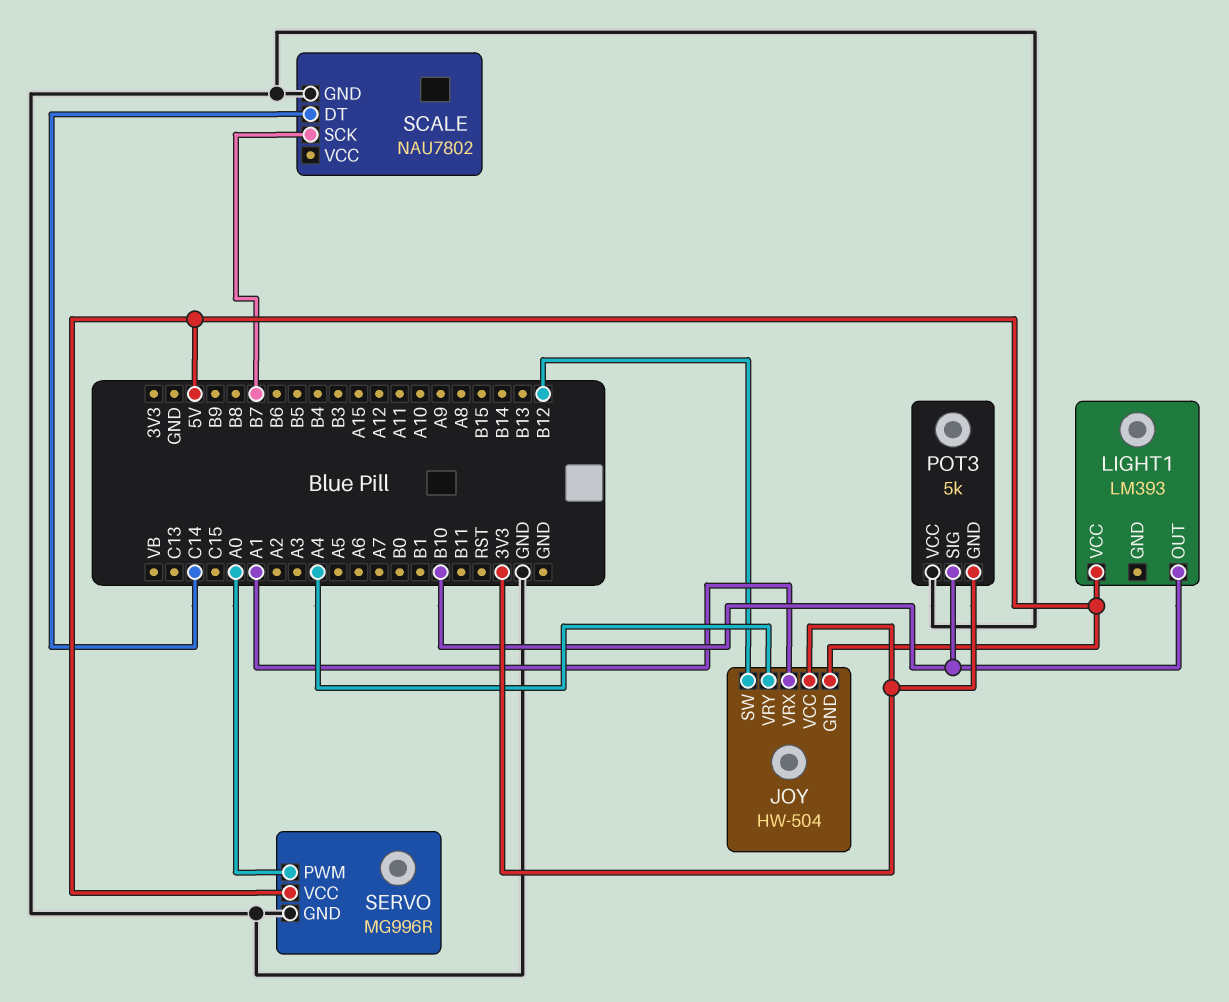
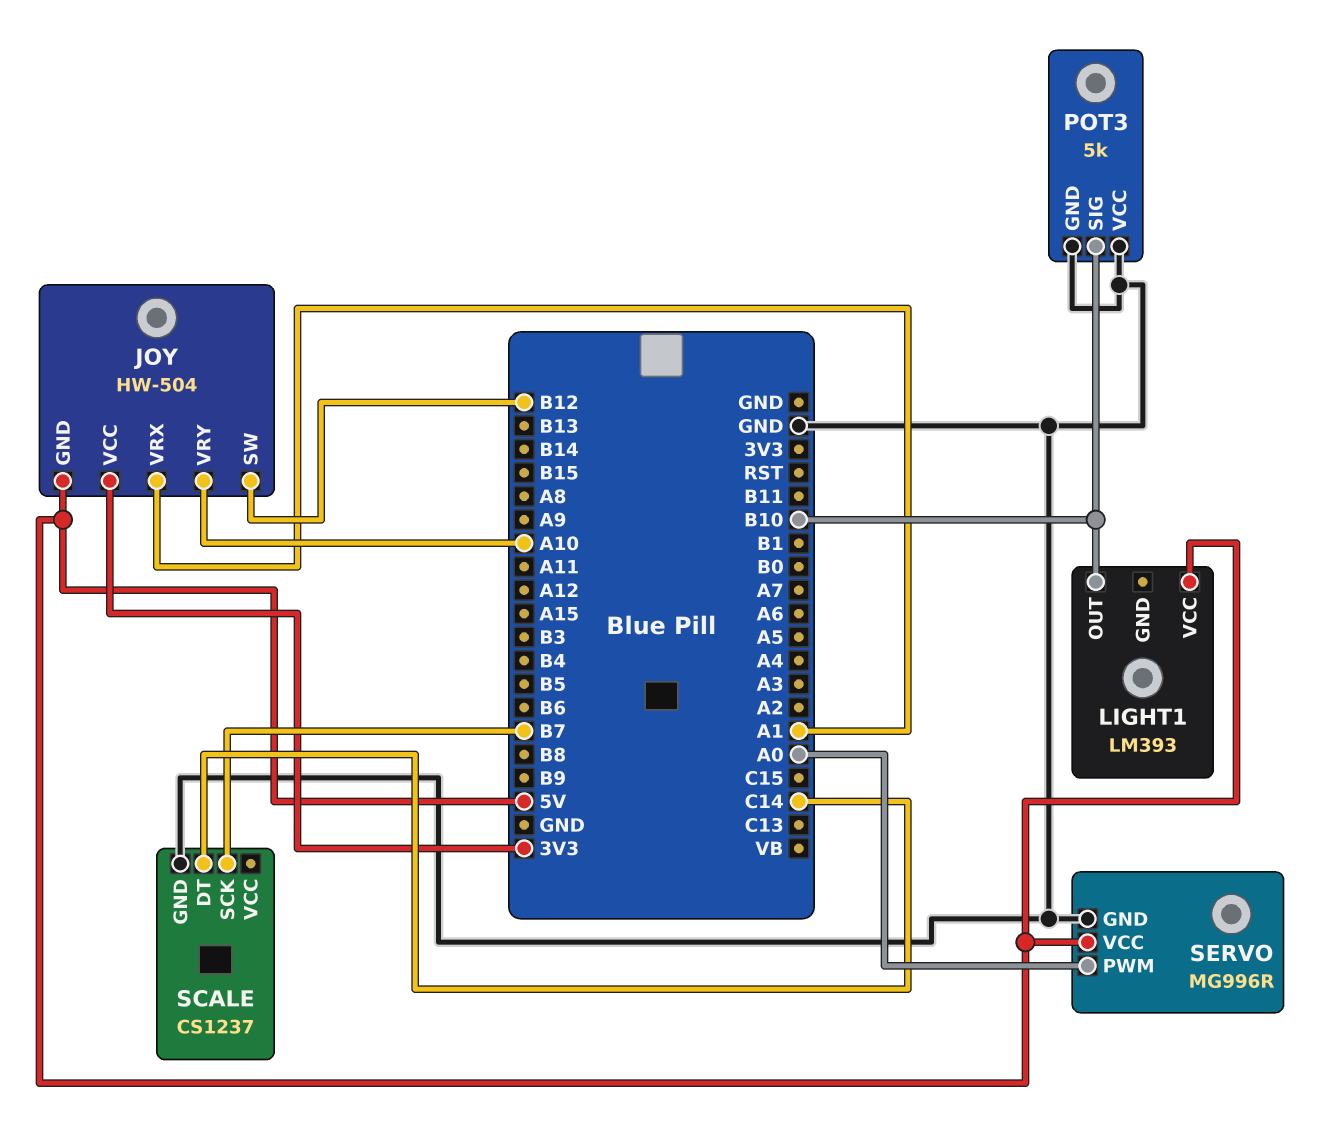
JOY pin VRY: A4 -> A10
POT3 pin GND: 3V3 -> GND
SCALE: NAU7802 -> CS1237

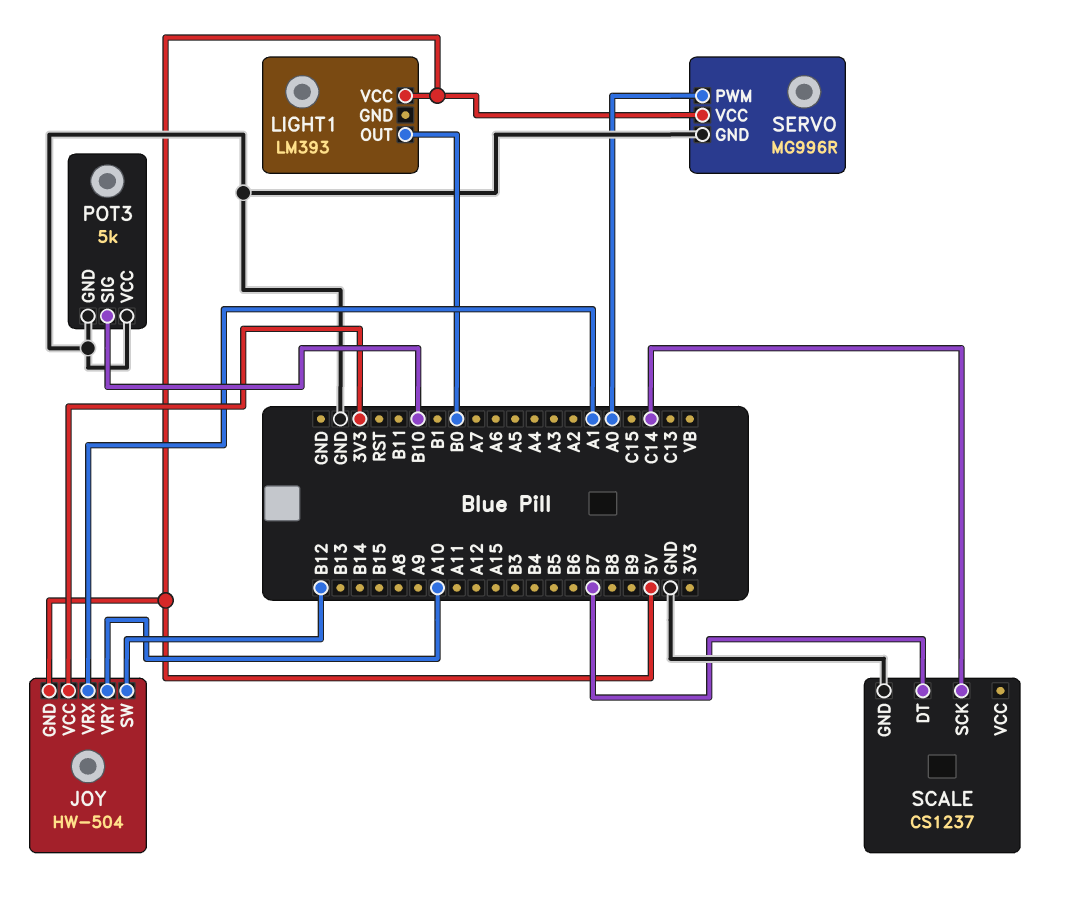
LIGHT1 pin OUT: B10 -> B0
SCALE pin DT: C14 -> B7
SCALE pin SCK: B7 -> C14

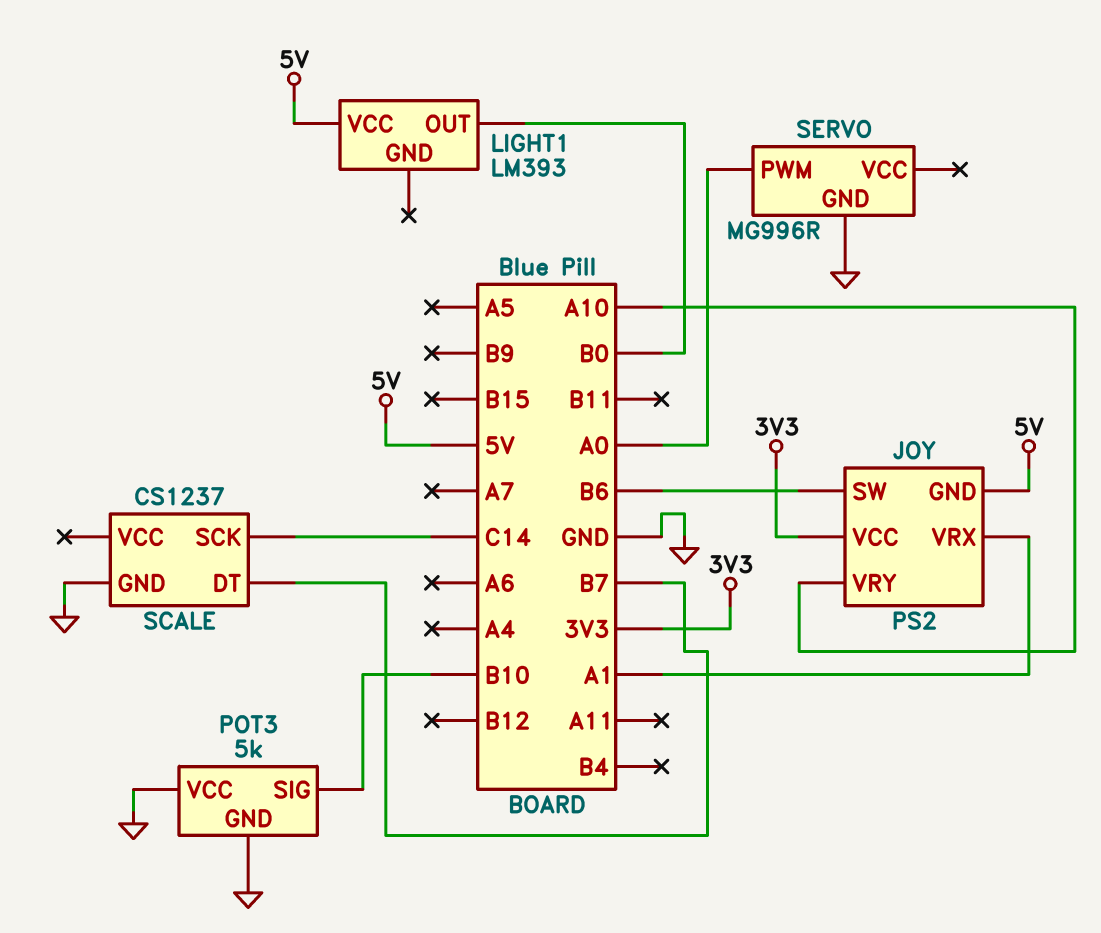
JOY: HW-504 -> PS2
JOY pin SW: B12 -> B6
SERVO pin VCC: 5V -> none

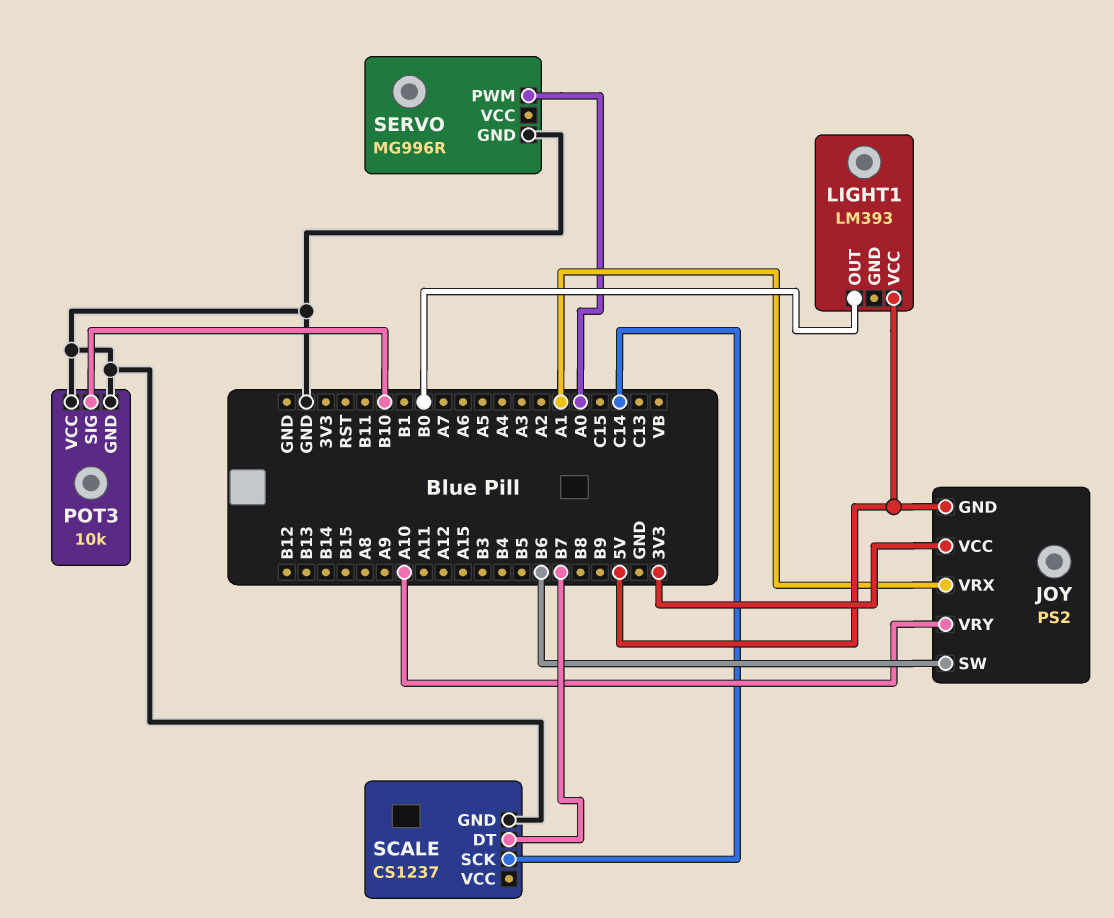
POT3: 5k -> 10k

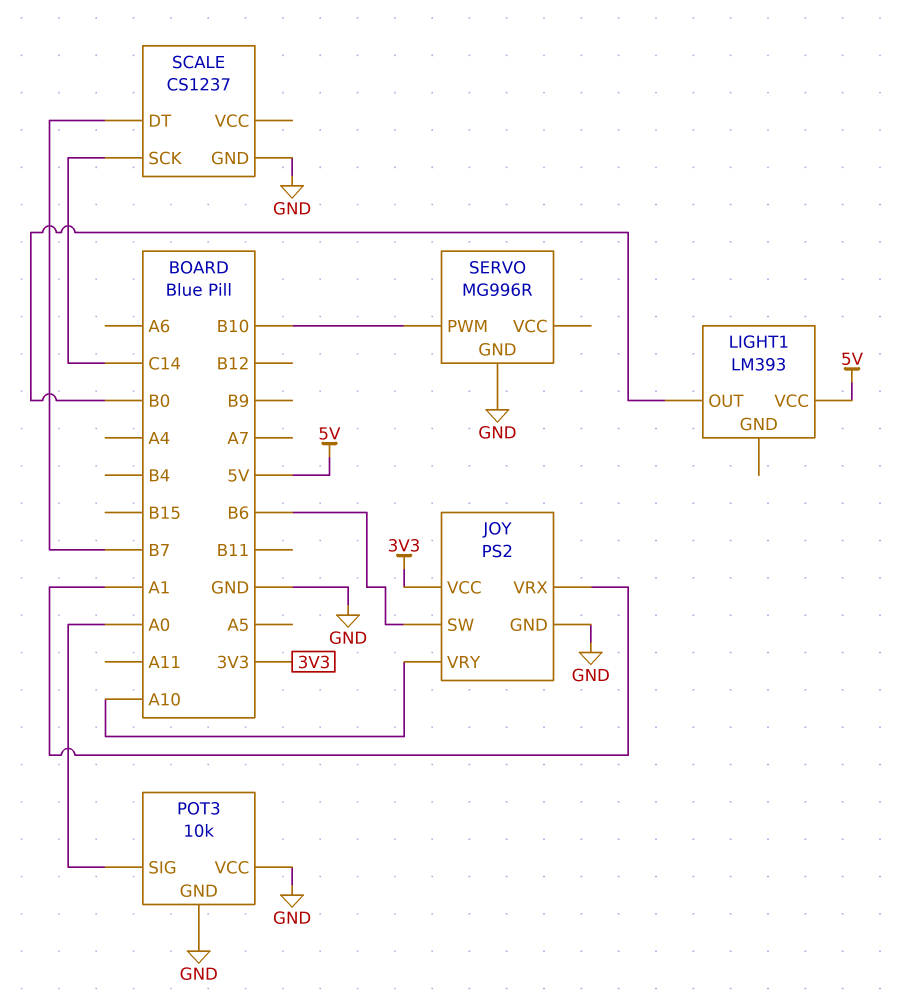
JOY pin GND: 5V -> GND
POT3 pin SIG: B10 -> A0
SERVO pin PWM: A0 -> B10

